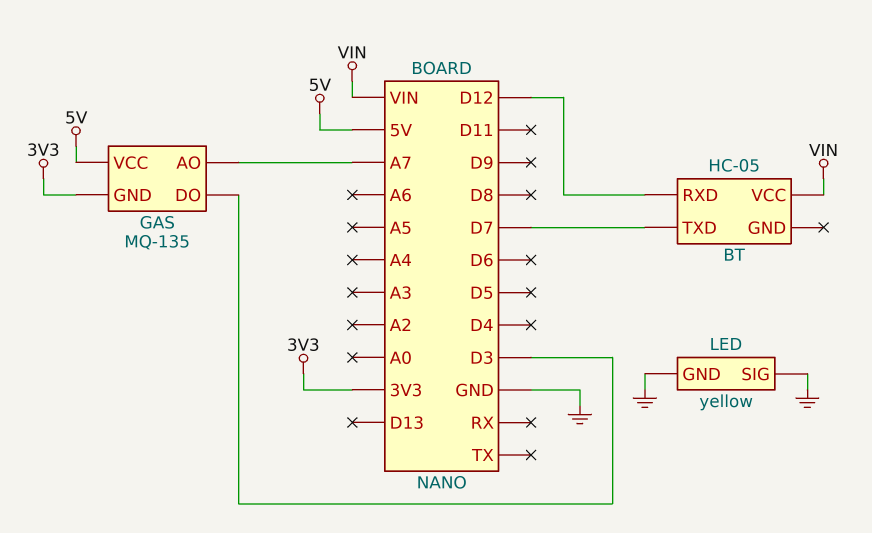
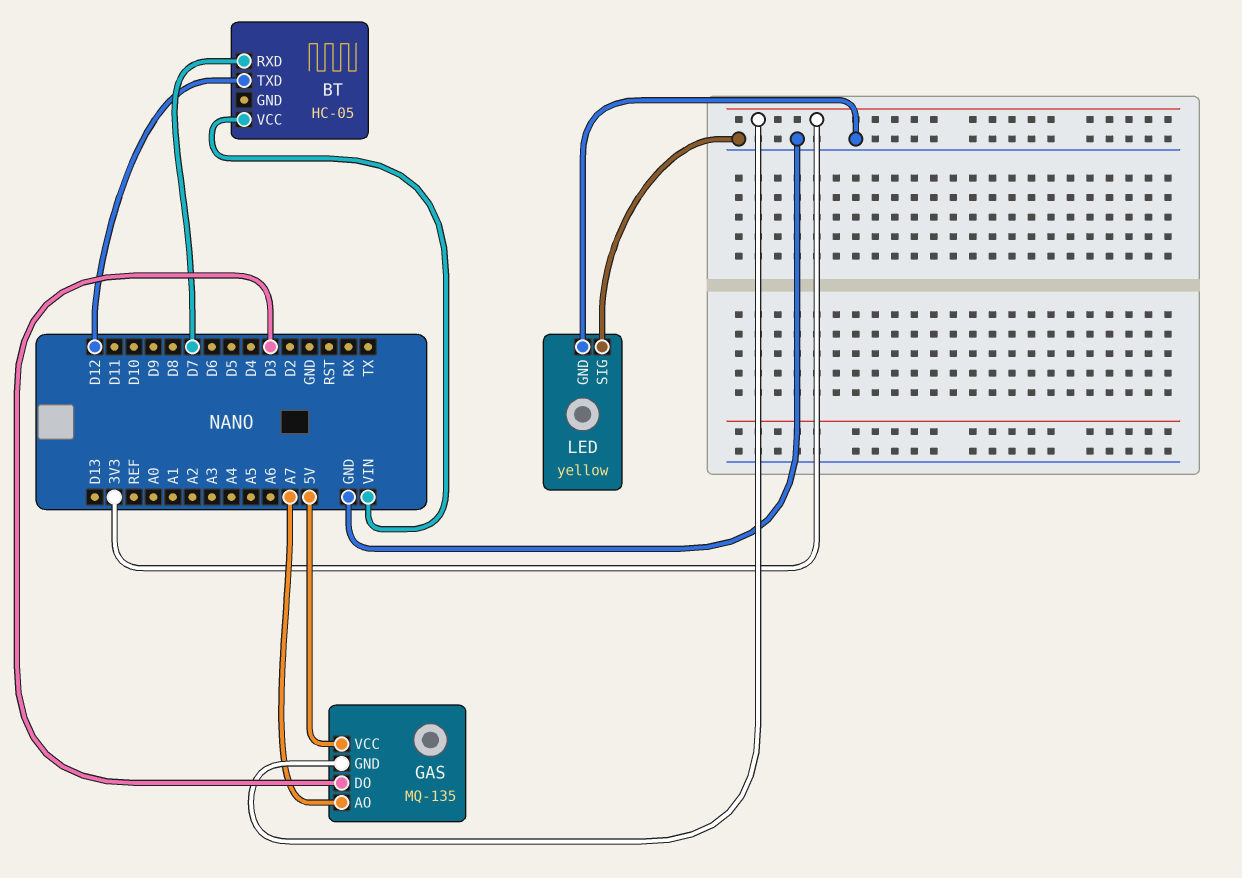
BT pin RXD: D12 -> D7
BT pin TXD: D7 -> D12

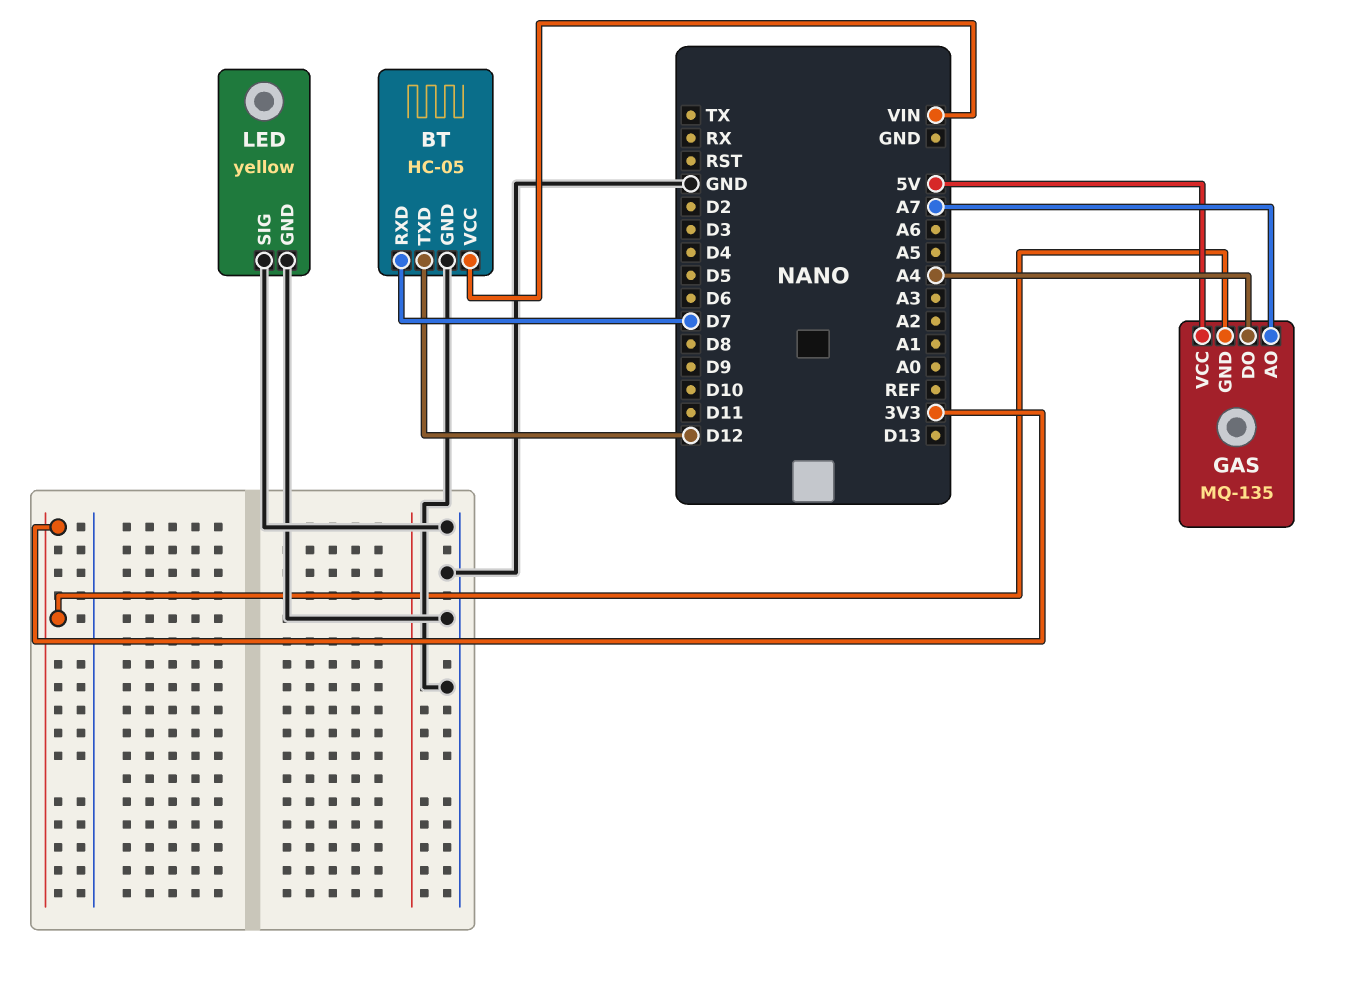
BT pin GND: none -> GND
GAS pin DO: D3 -> A4

